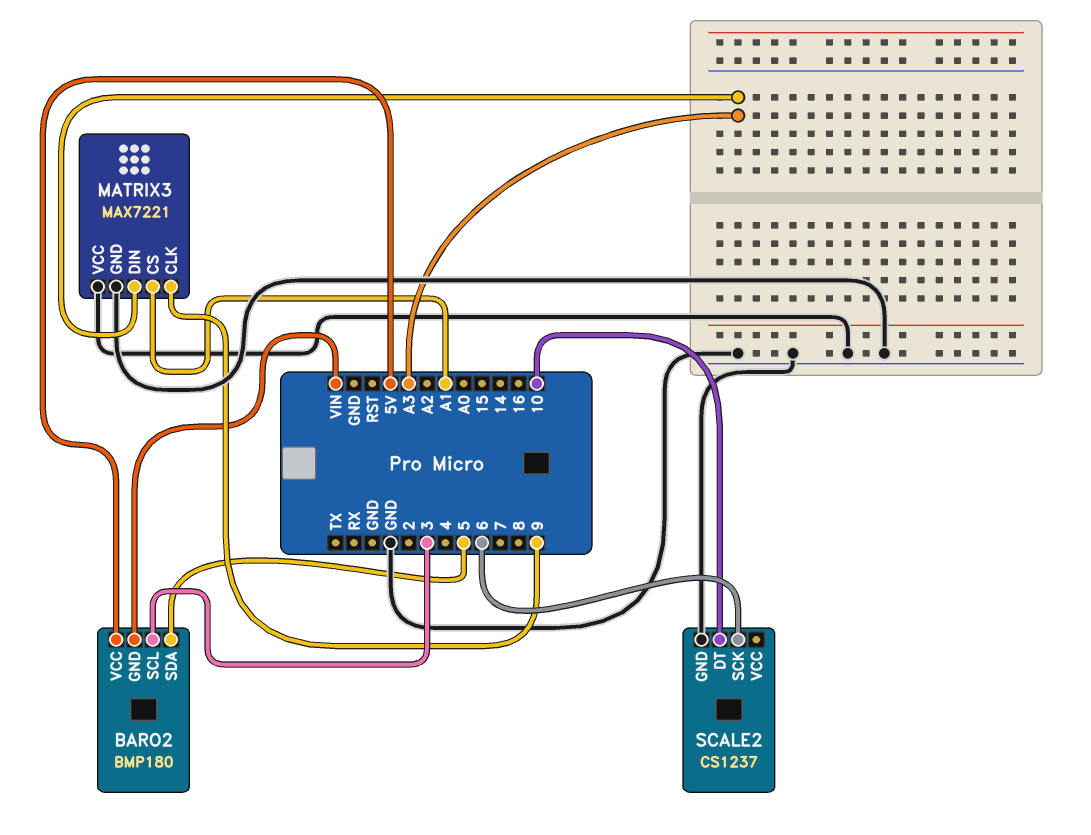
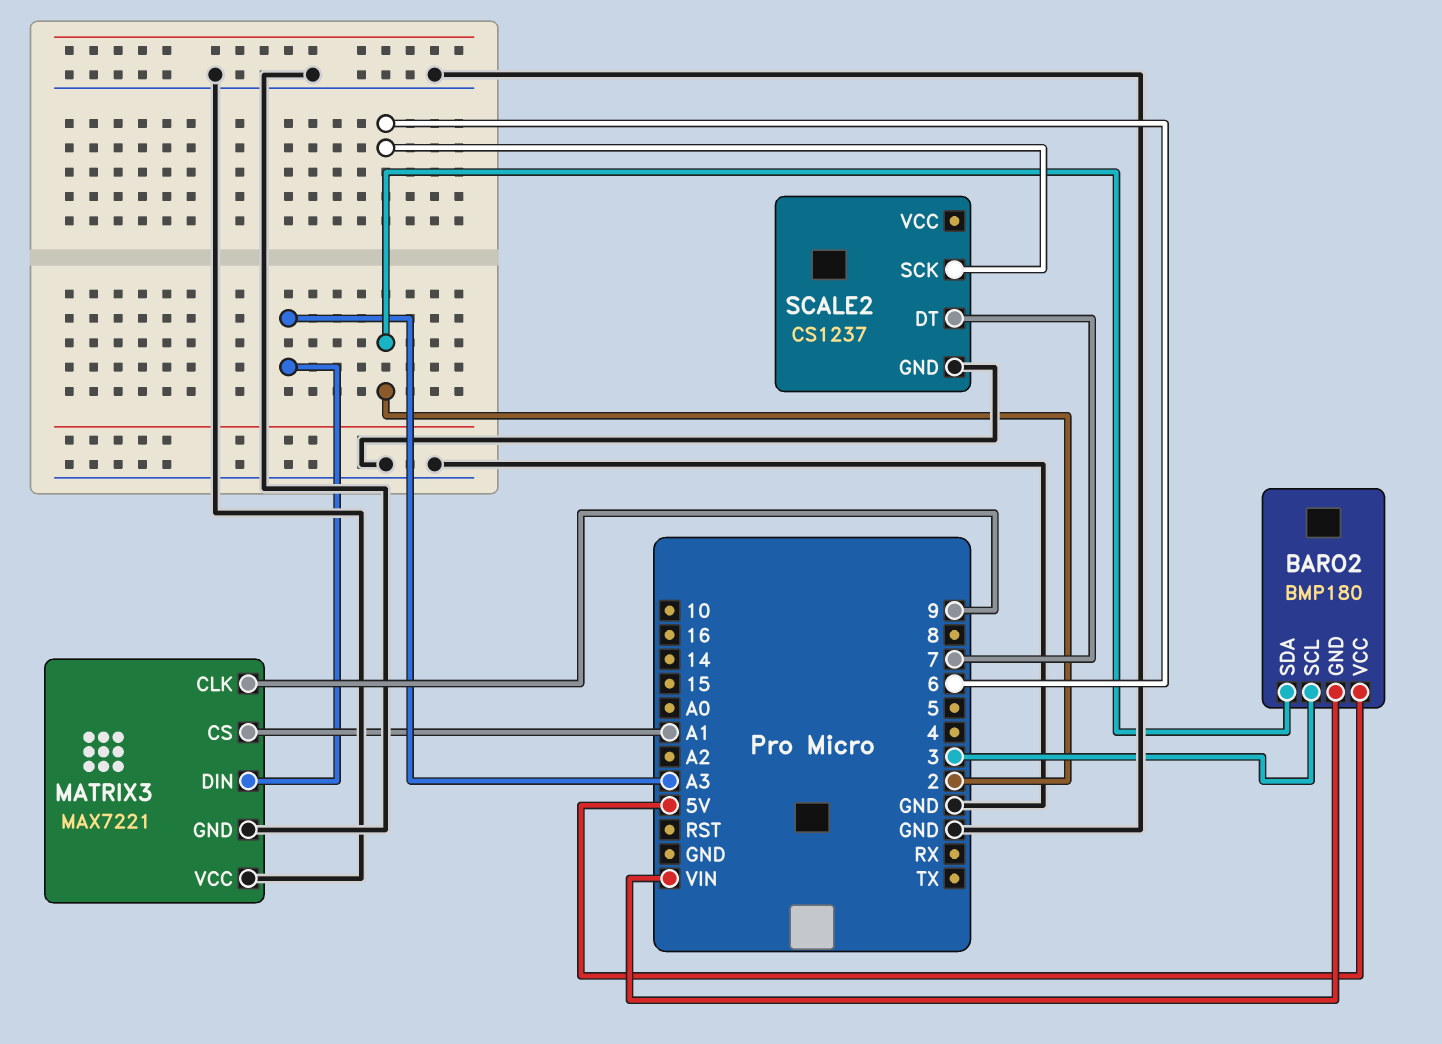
BARO2 pin SDA: 5 -> 2
SCALE2 pin DT: 10 -> 7

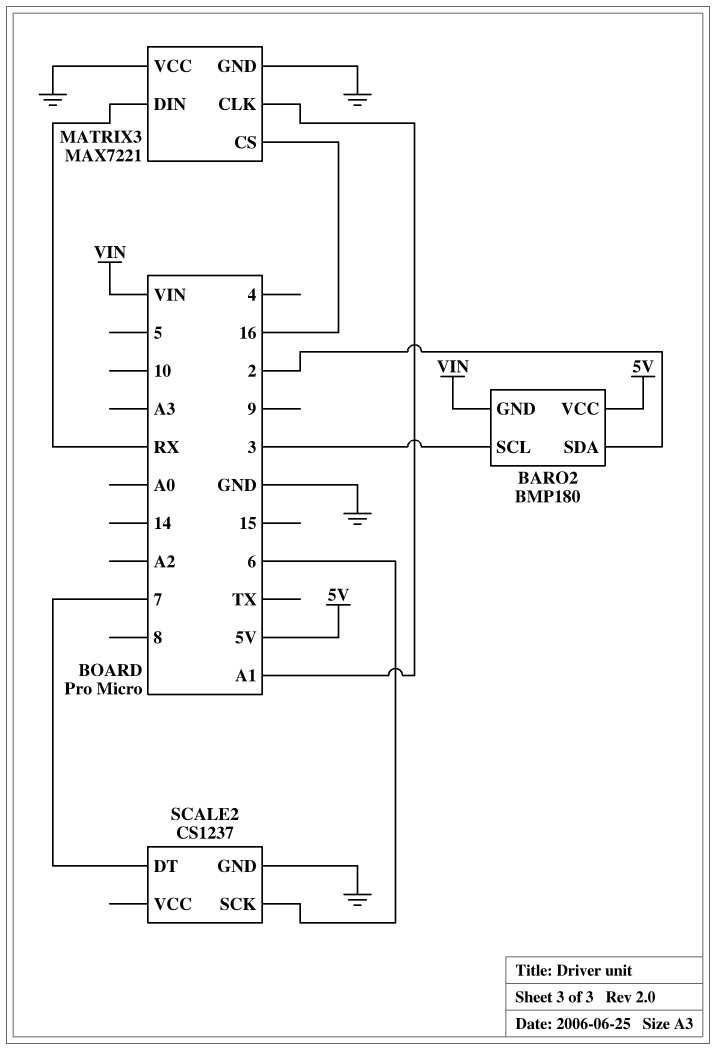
MATRIX3 pin CLK: 9 -> A1
MATRIX3 pin CS: A1 -> 16
MATRIX3 pin DIN: A3 -> RX

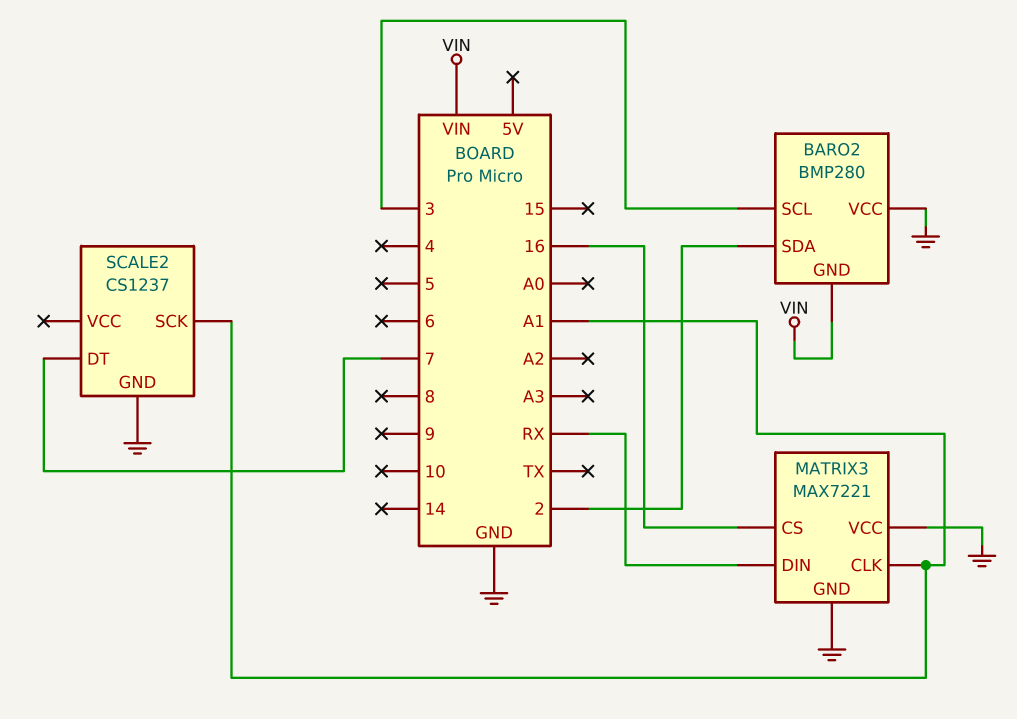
BARO2: BMP180 -> BMP280
BARO2 pin VCC: 5V -> GND
SCALE2 pin SCK: 6 -> A1

